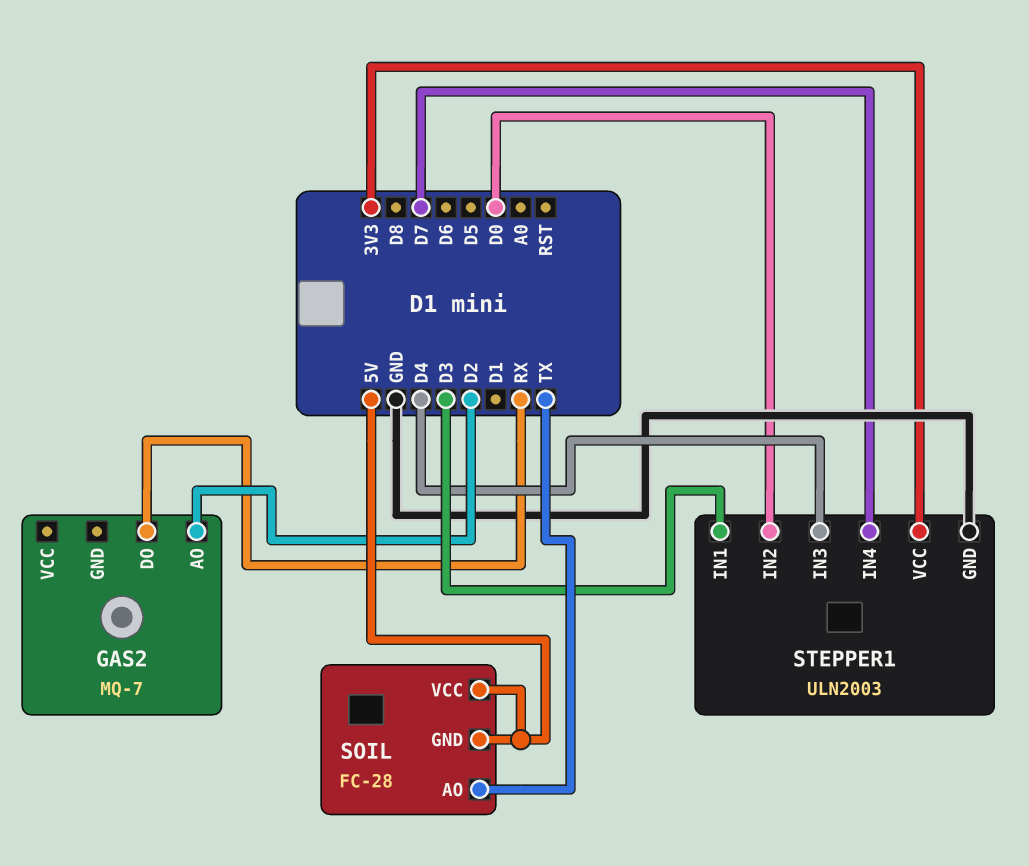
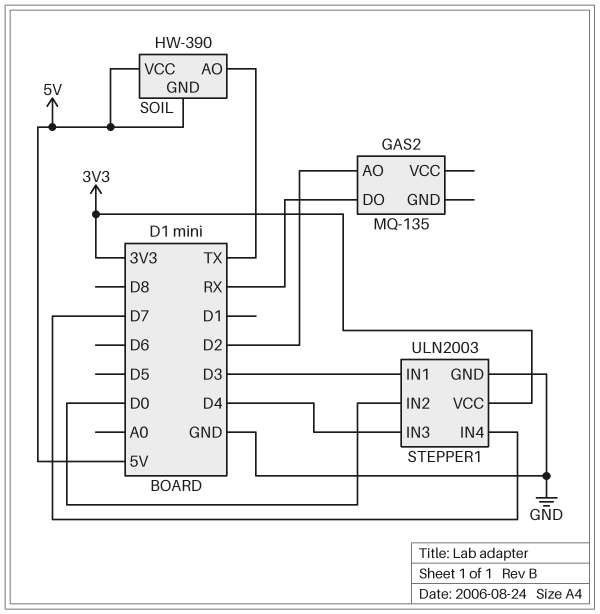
GAS2: MQ-7 -> MQ-135
SOIL: FC-28 -> HW-390

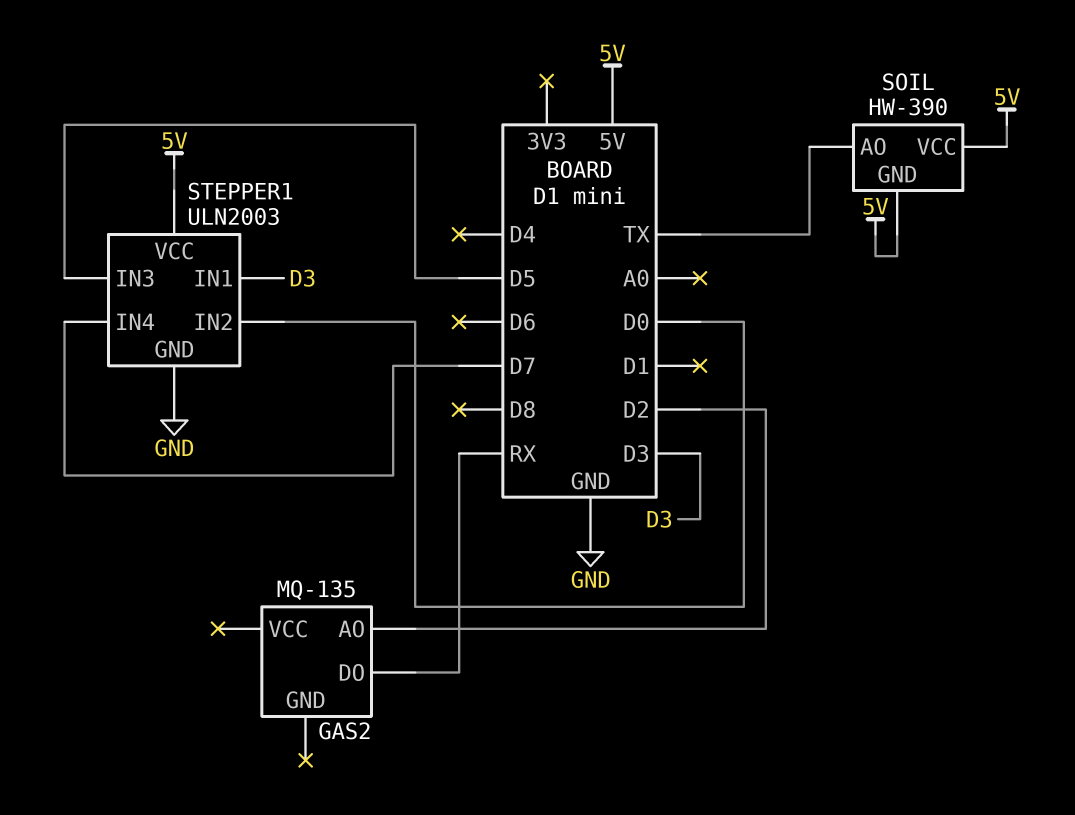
STEPPER1 pin IN3: D4 -> D5
STEPPER1 pin VCC: 3V3 -> 5V

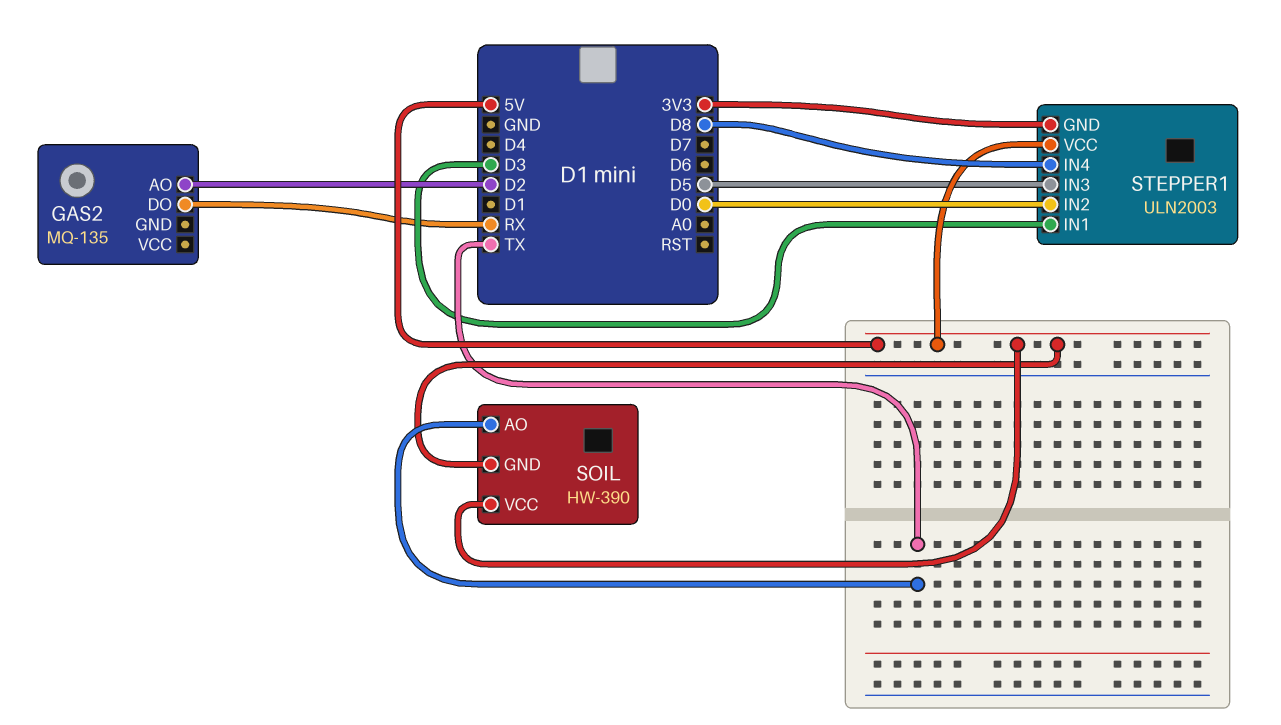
STEPPER1 pin GND: GND -> 3V3
STEPPER1 pin IN4: D7 -> D8

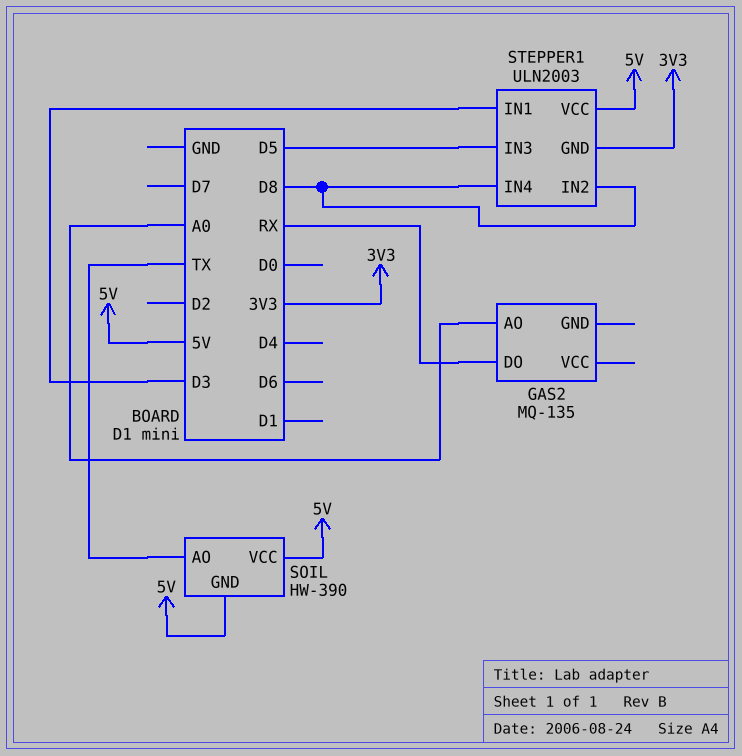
GAS2 pin AO: D2 -> A0
STEPPER1 pin IN2: D0 -> D8

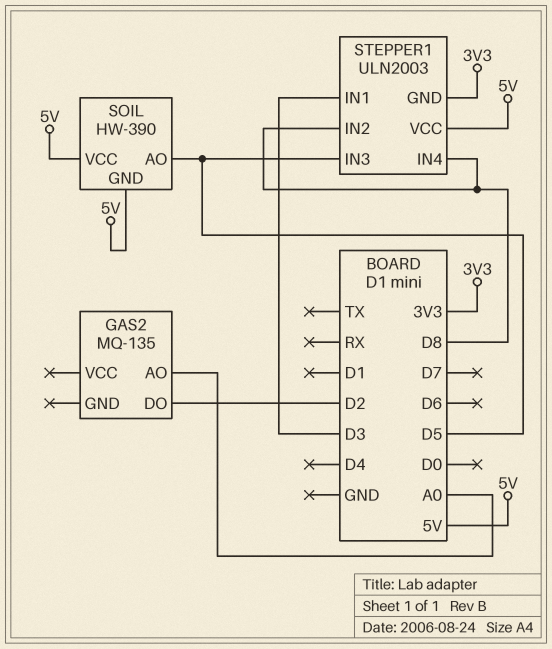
GAS2 pin DO: RX -> D2
SOIL pin AO: TX -> D5

